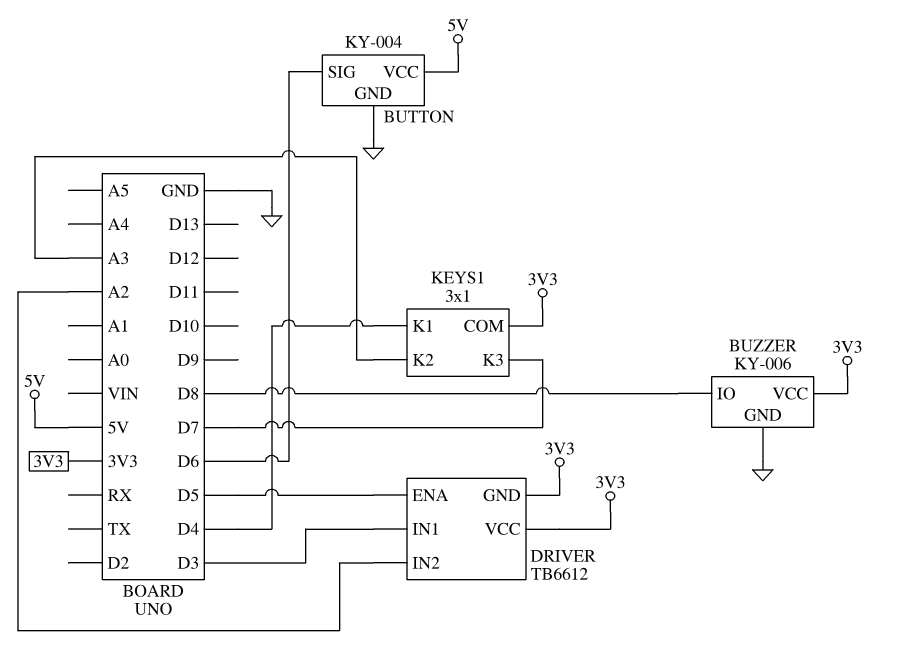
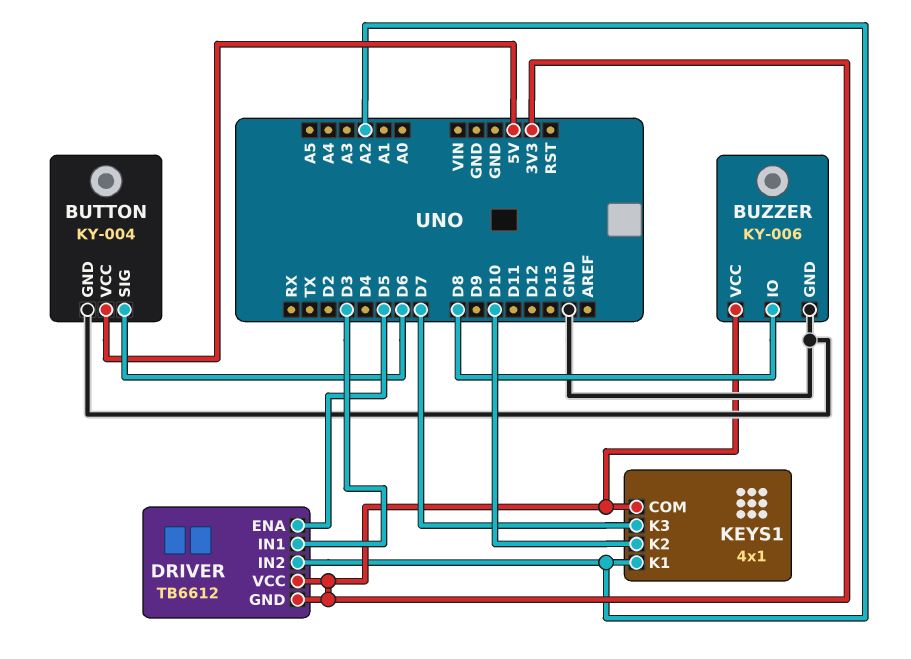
KEYS1: 3x1 -> 4x1
KEYS1 pin K1: D4 -> A2
KEYS1 pin K2: A3 -> D10

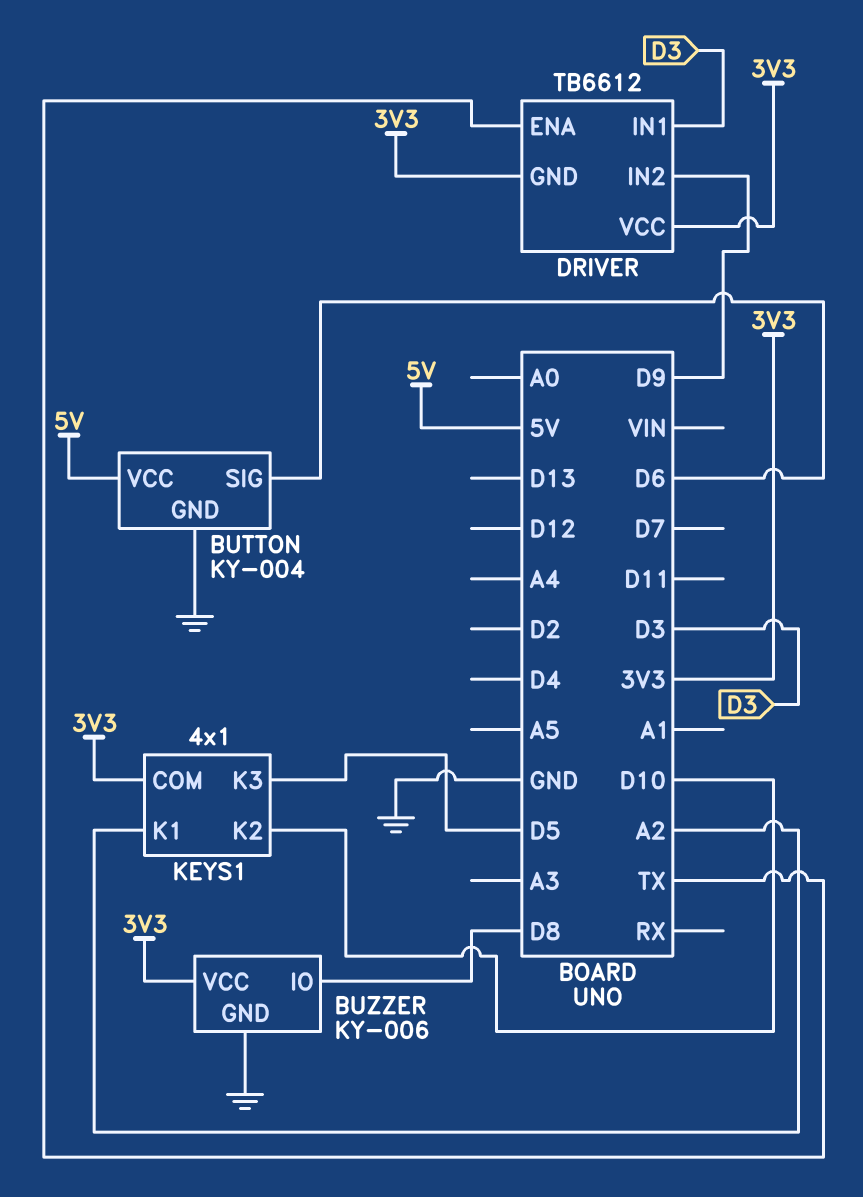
DRIVER pin ENA: D5 -> TX
DRIVER pin IN2: A2 -> D9
KEYS1 pin K3: D7 -> D5

